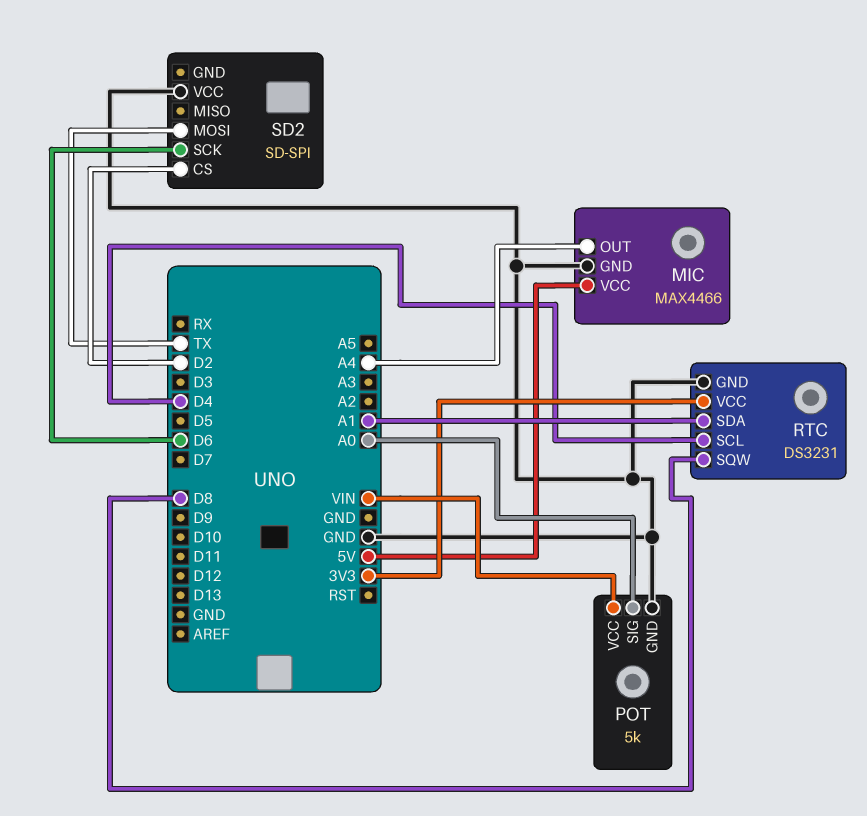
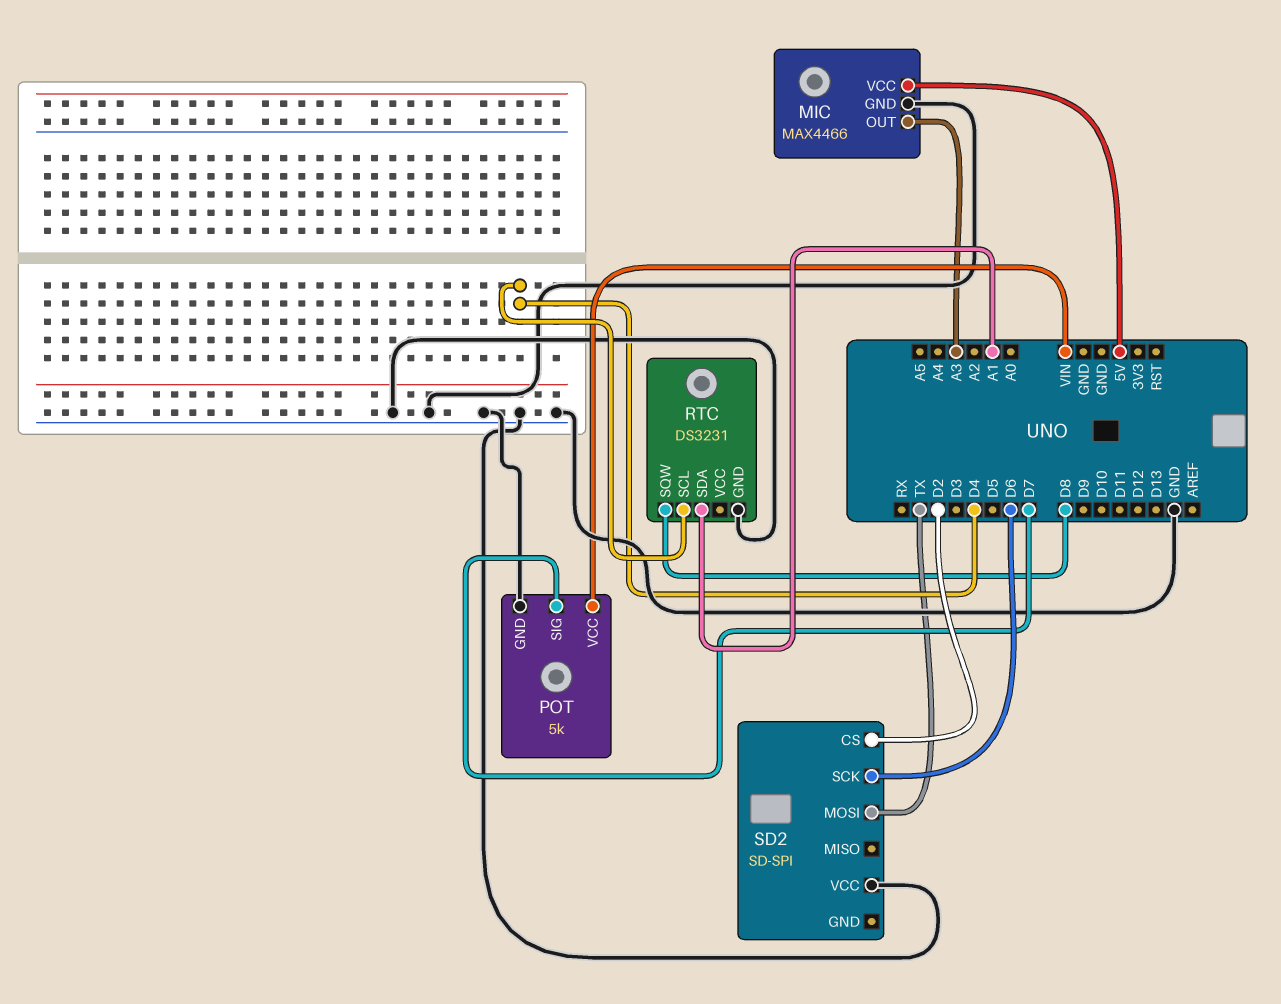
MIC pin OUT: A4 -> A3
POT pin SIG: A0 -> D7
RTC pin VCC: 3V3 -> none

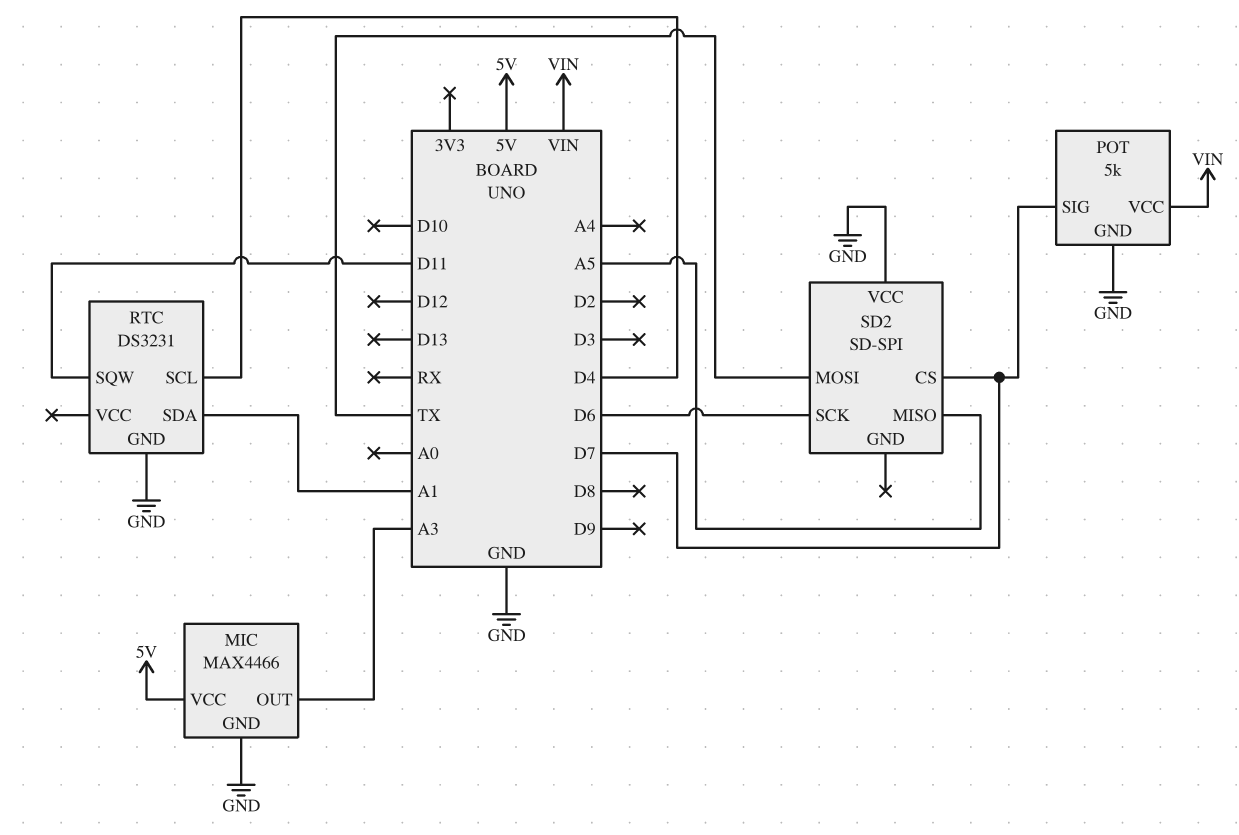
RTC pin SQW: D8 -> D11
SD2 pin CS: D2 -> D7
SD2 pin MISO: none -> A5

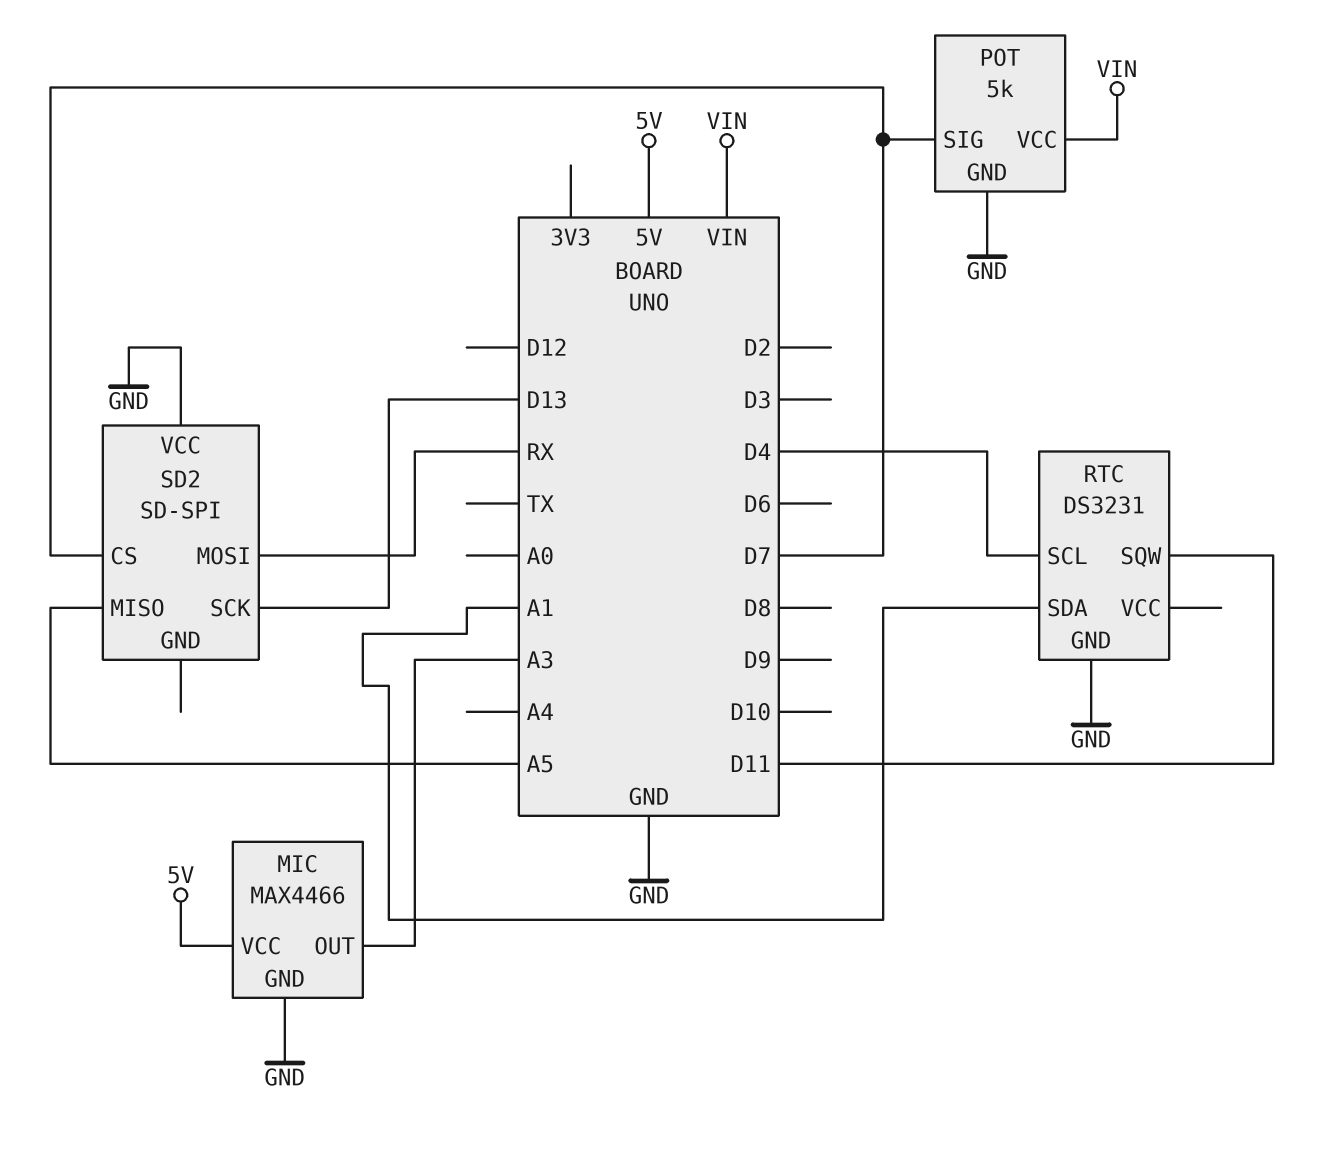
SD2 pin MOSI: TX -> RX
SD2 pin SCK: D6 -> D13

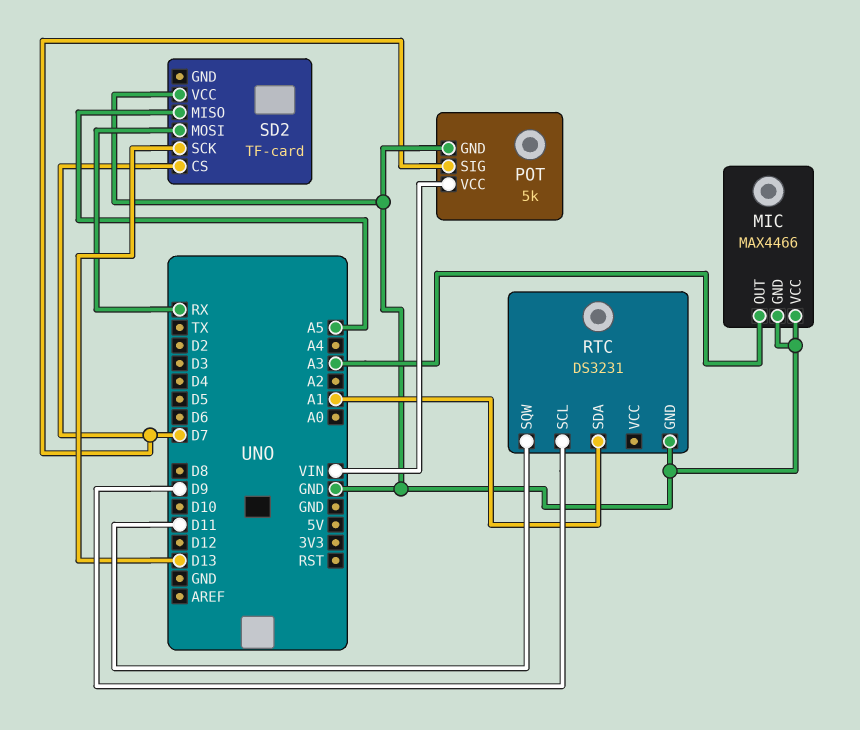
MIC pin VCC: 5V -> GND
RTC pin SCL: D4 -> D9
SD2: SD-SPI -> TF-card

